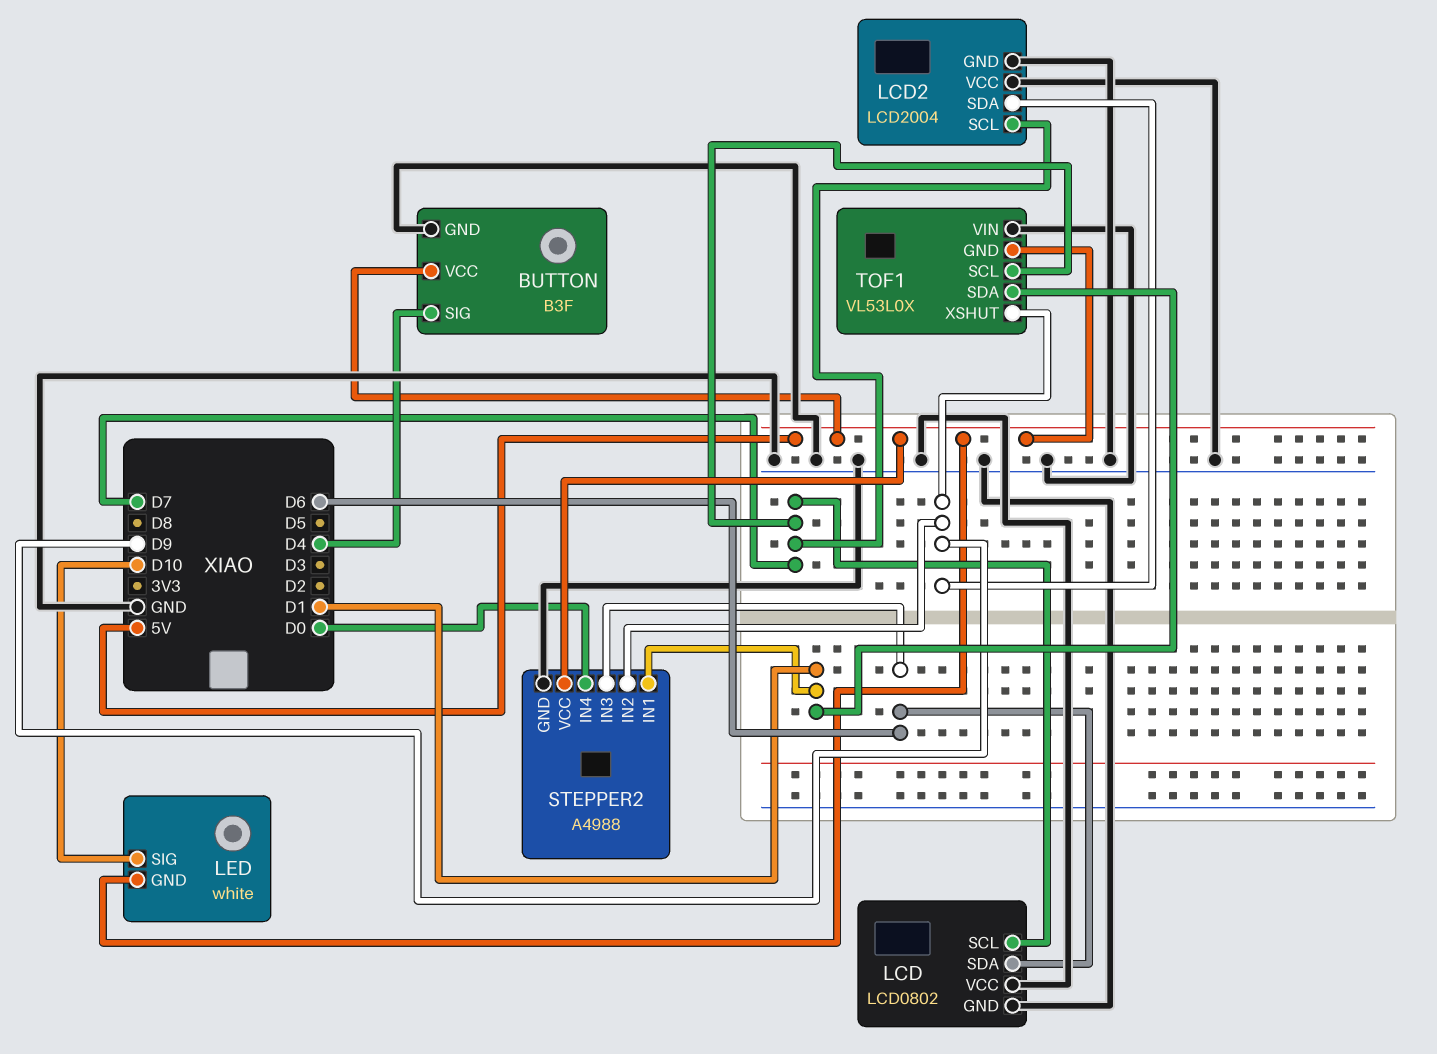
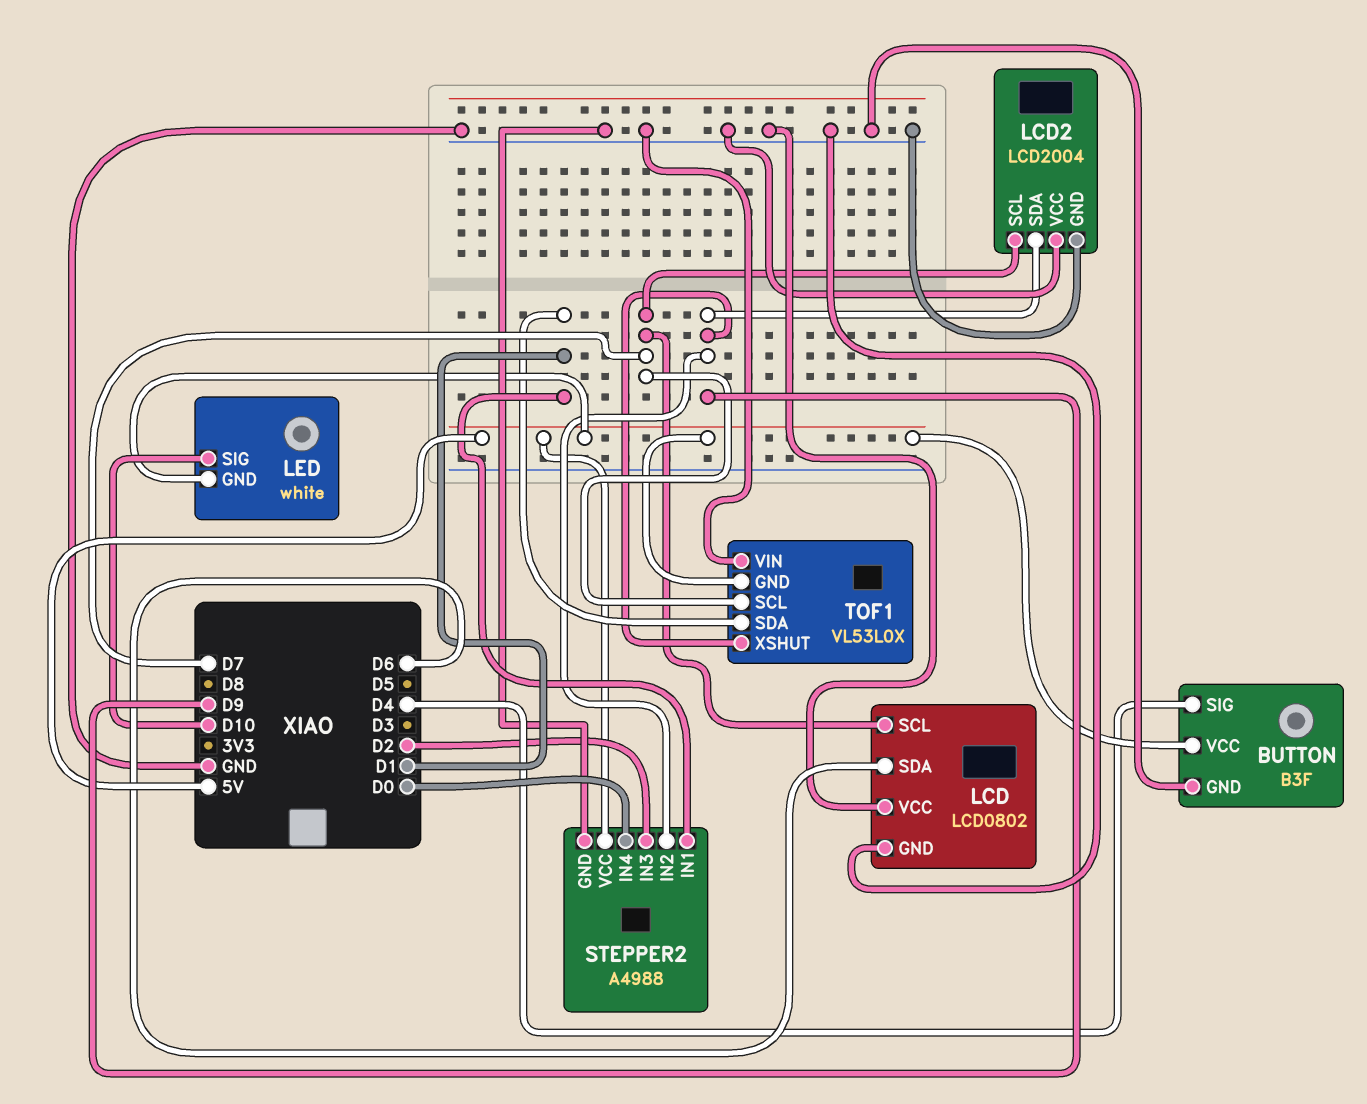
STEPPER2 pin IN3: D6 -> D2

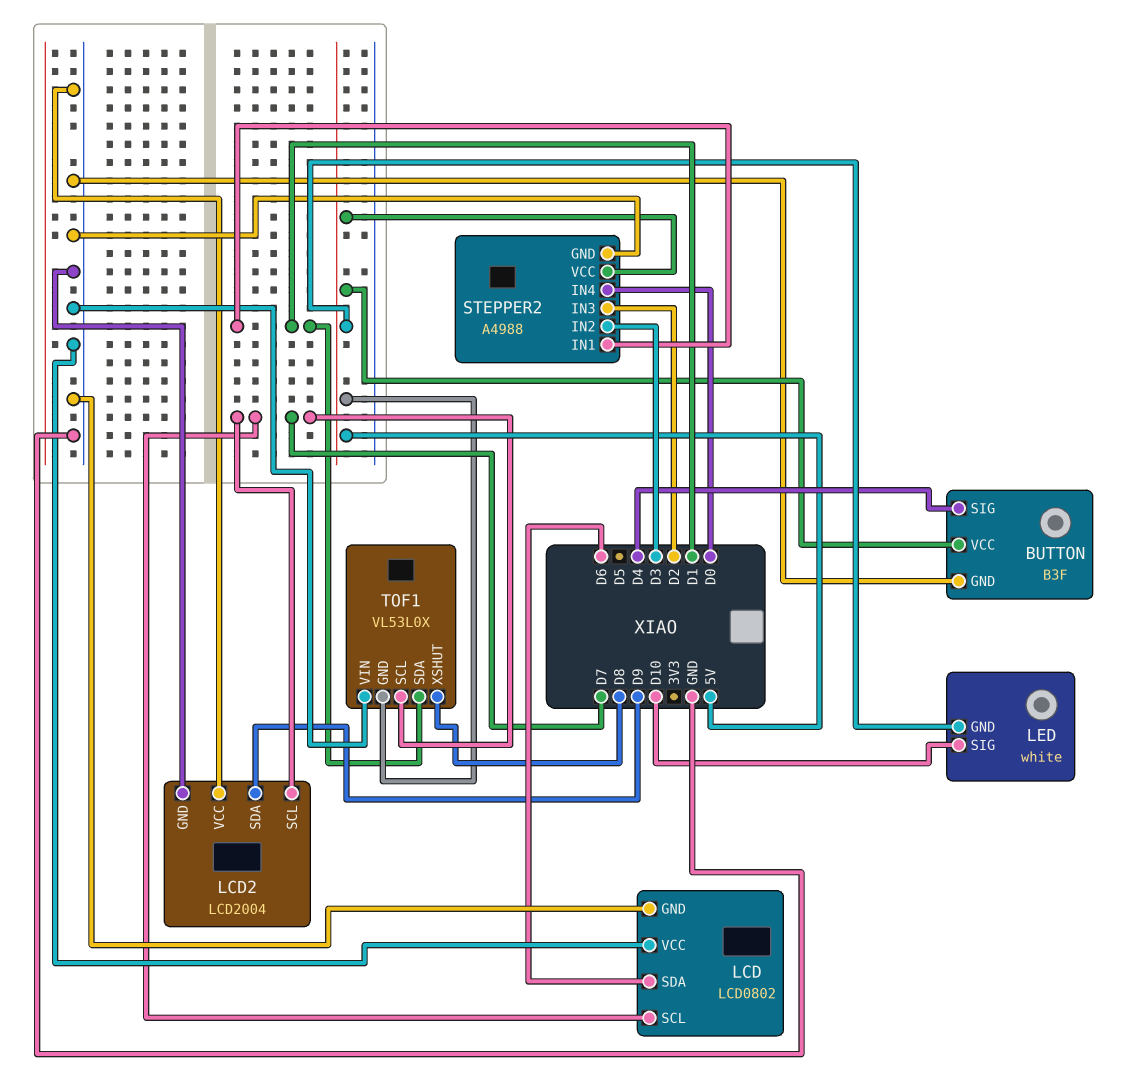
STEPPER2 pin IN2: D9 -> D3
TOF1 pin XSHUT: D9 -> D8

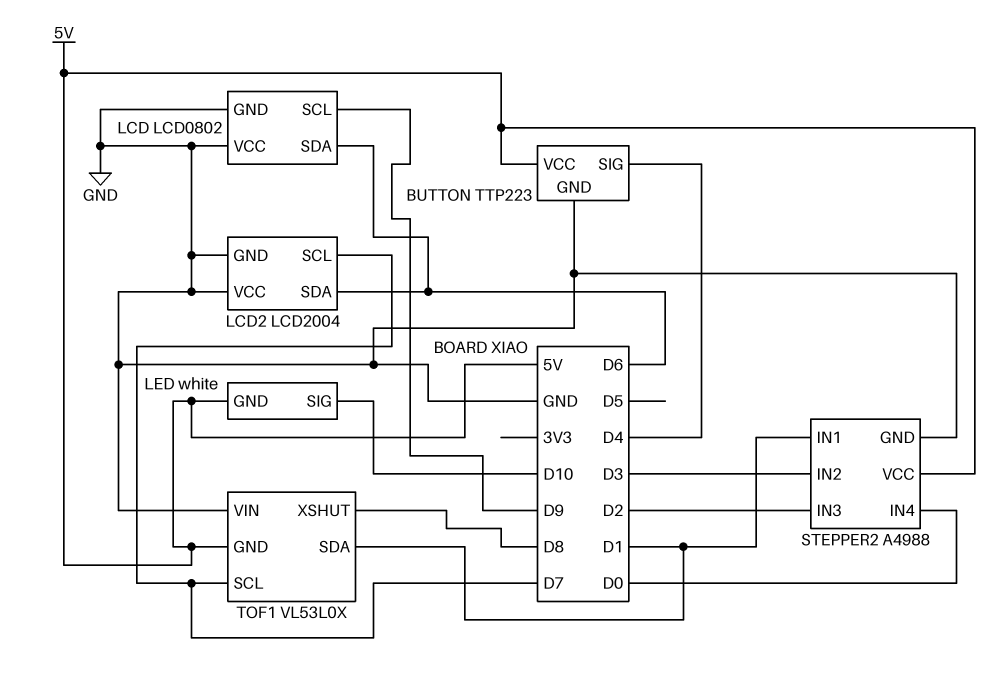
BUTTON: B3F -> TTP223
LCD pin SCL: D7 -> D9
LCD2 pin SDA: D9 -> D6

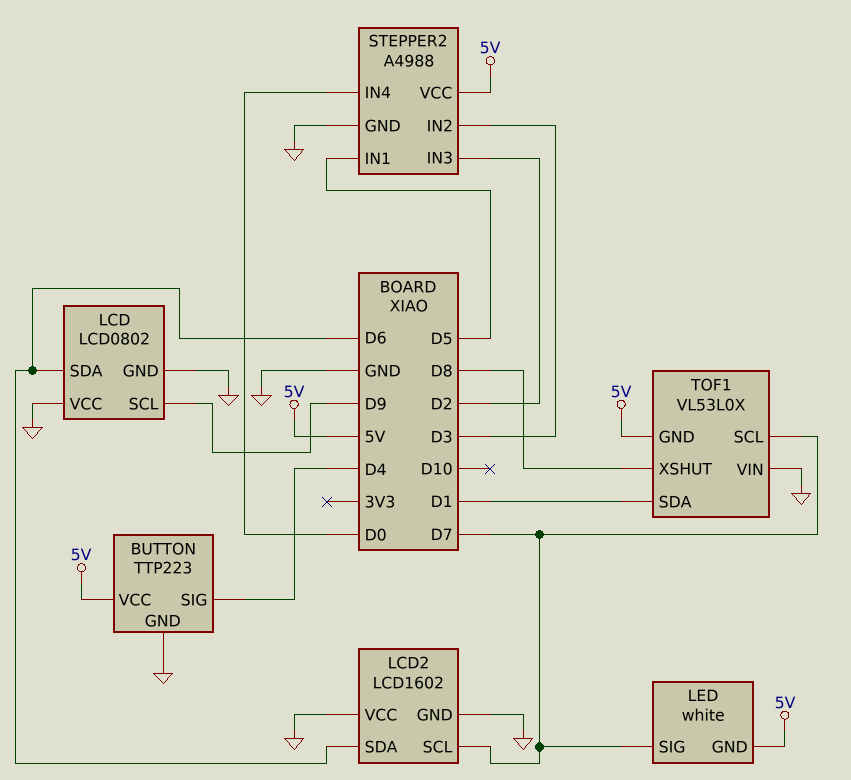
LCD2: LCD2004 -> LCD1602
LED pin SIG: D10 -> D7
STEPPER2 pin IN1: D1 -> D5

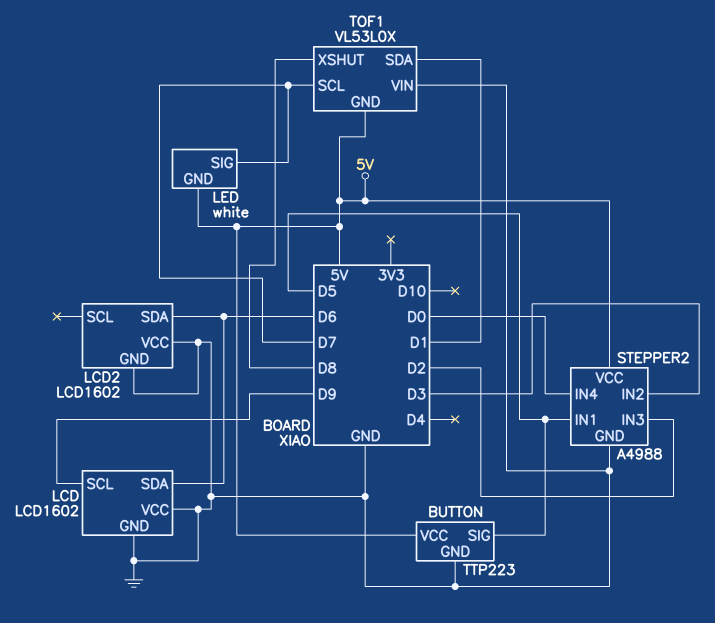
BUTTON pin SIG: D4 -> D5
LCD: LCD0802 -> LCD1602
LCD2 pin SCL: D7 -> none

